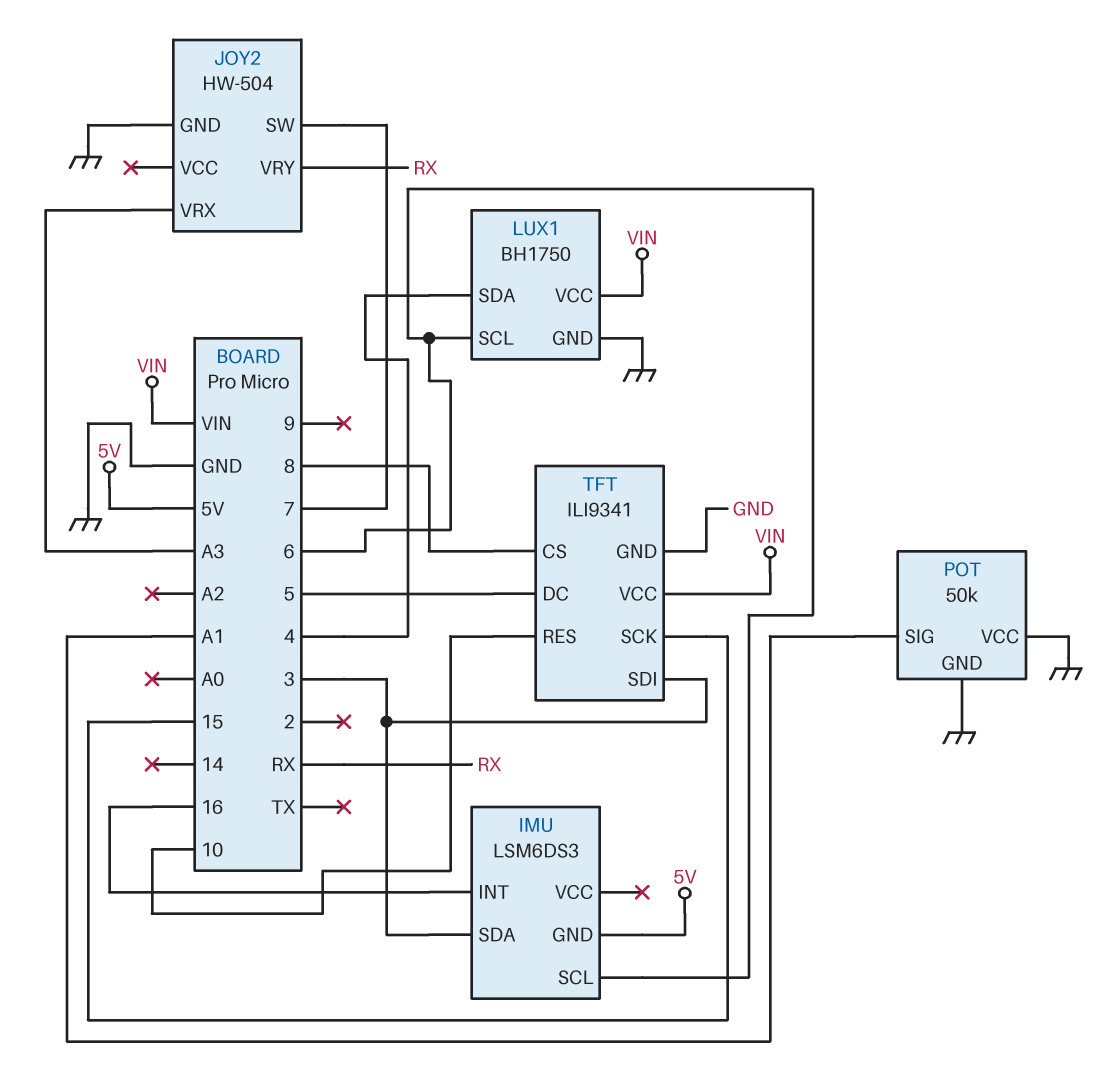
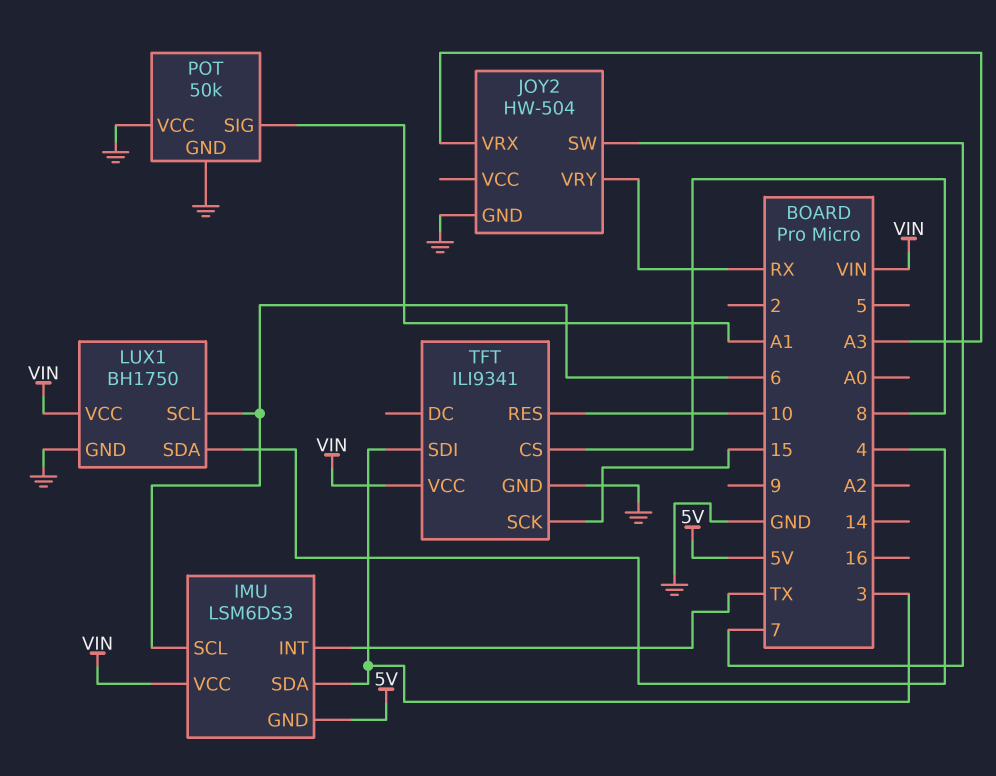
IMU pin INT: 16 -> TX
IMU pin VCC: none -> VIN
TFT pin DC: 5 -> none

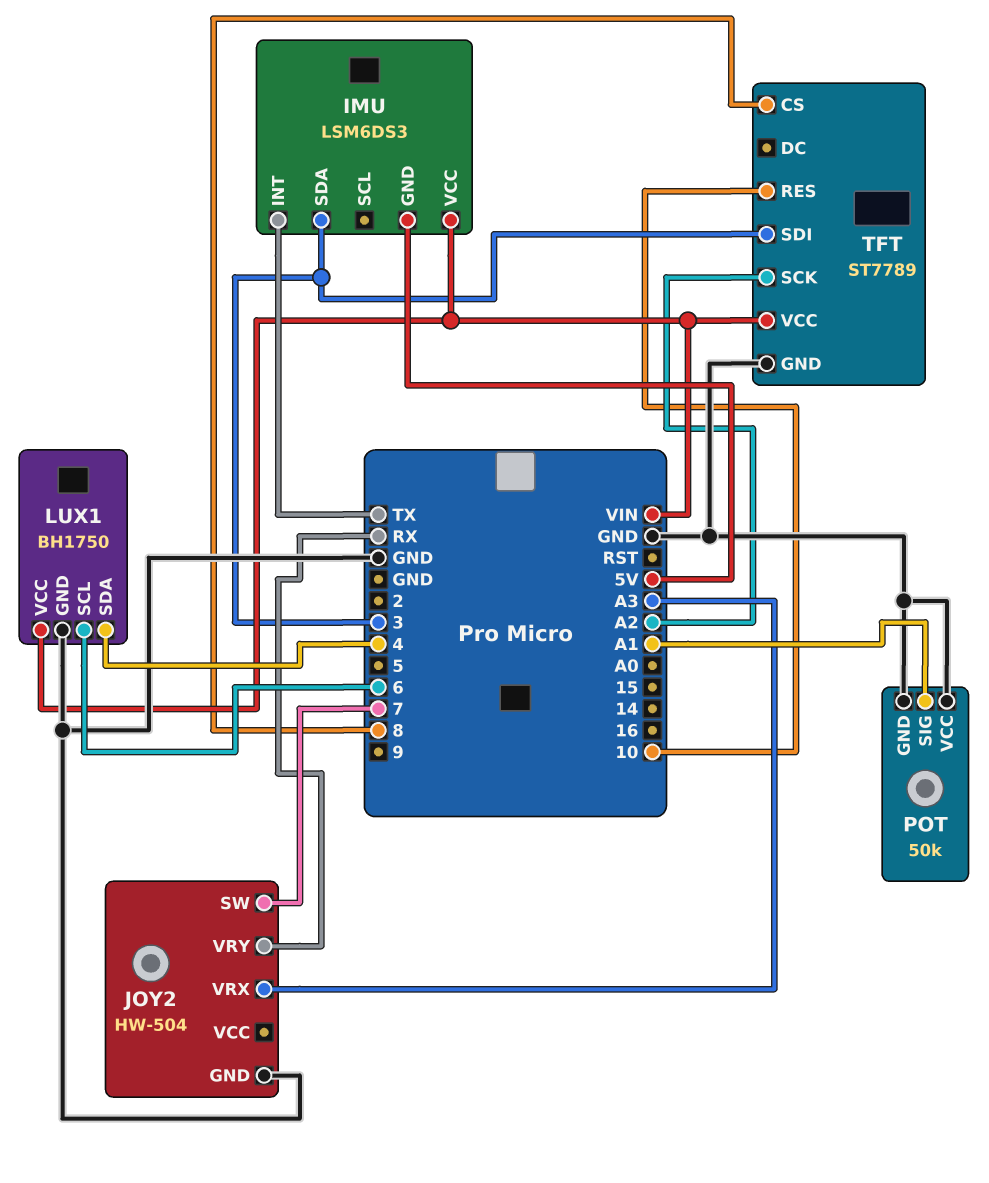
IMU pin SCL: 6 -> none
TFT: ILI9341 -> ST7789
TFT pin SCK: 15 -> A2

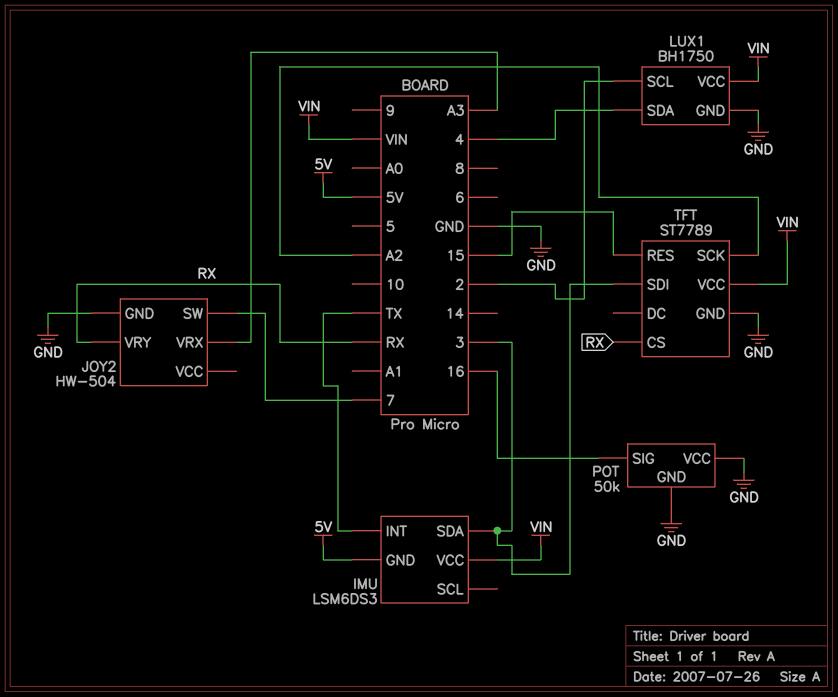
LUX1 pin SCL: 6 -> 2
POT pin SIG: A1 -> 16
TFT pin CS: 8 -> RX
TFT pin RES: 10 -> 15

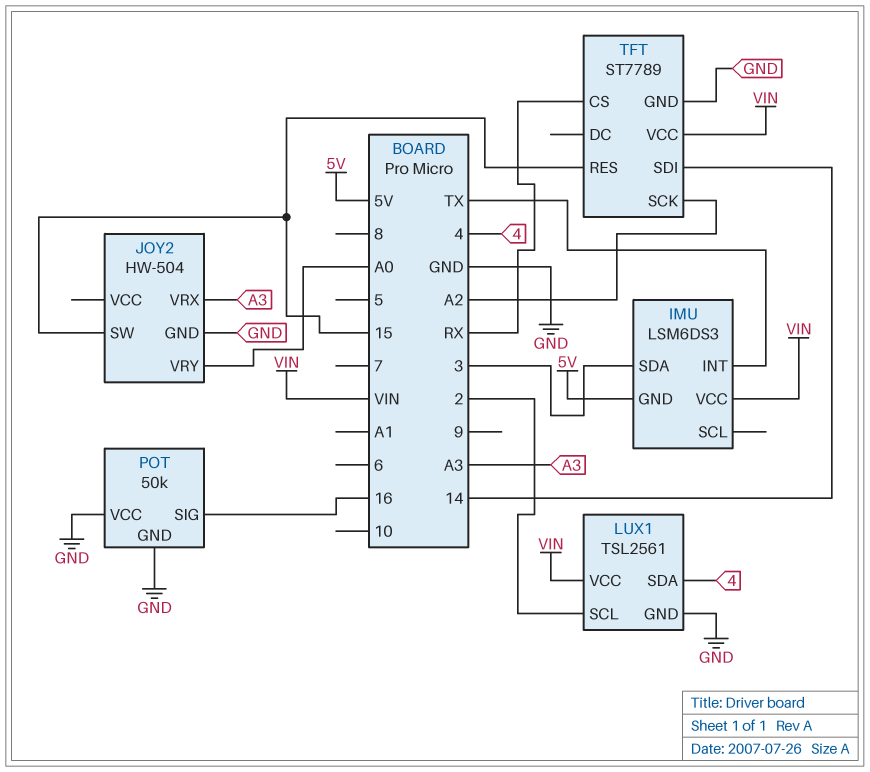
JOY2 pin SW: 7 -> 15
JOY2 pin VRY: RX -> A0
LUX1: BH1750 -> TSL2561
TFT pin SDI: 3 -> 14

